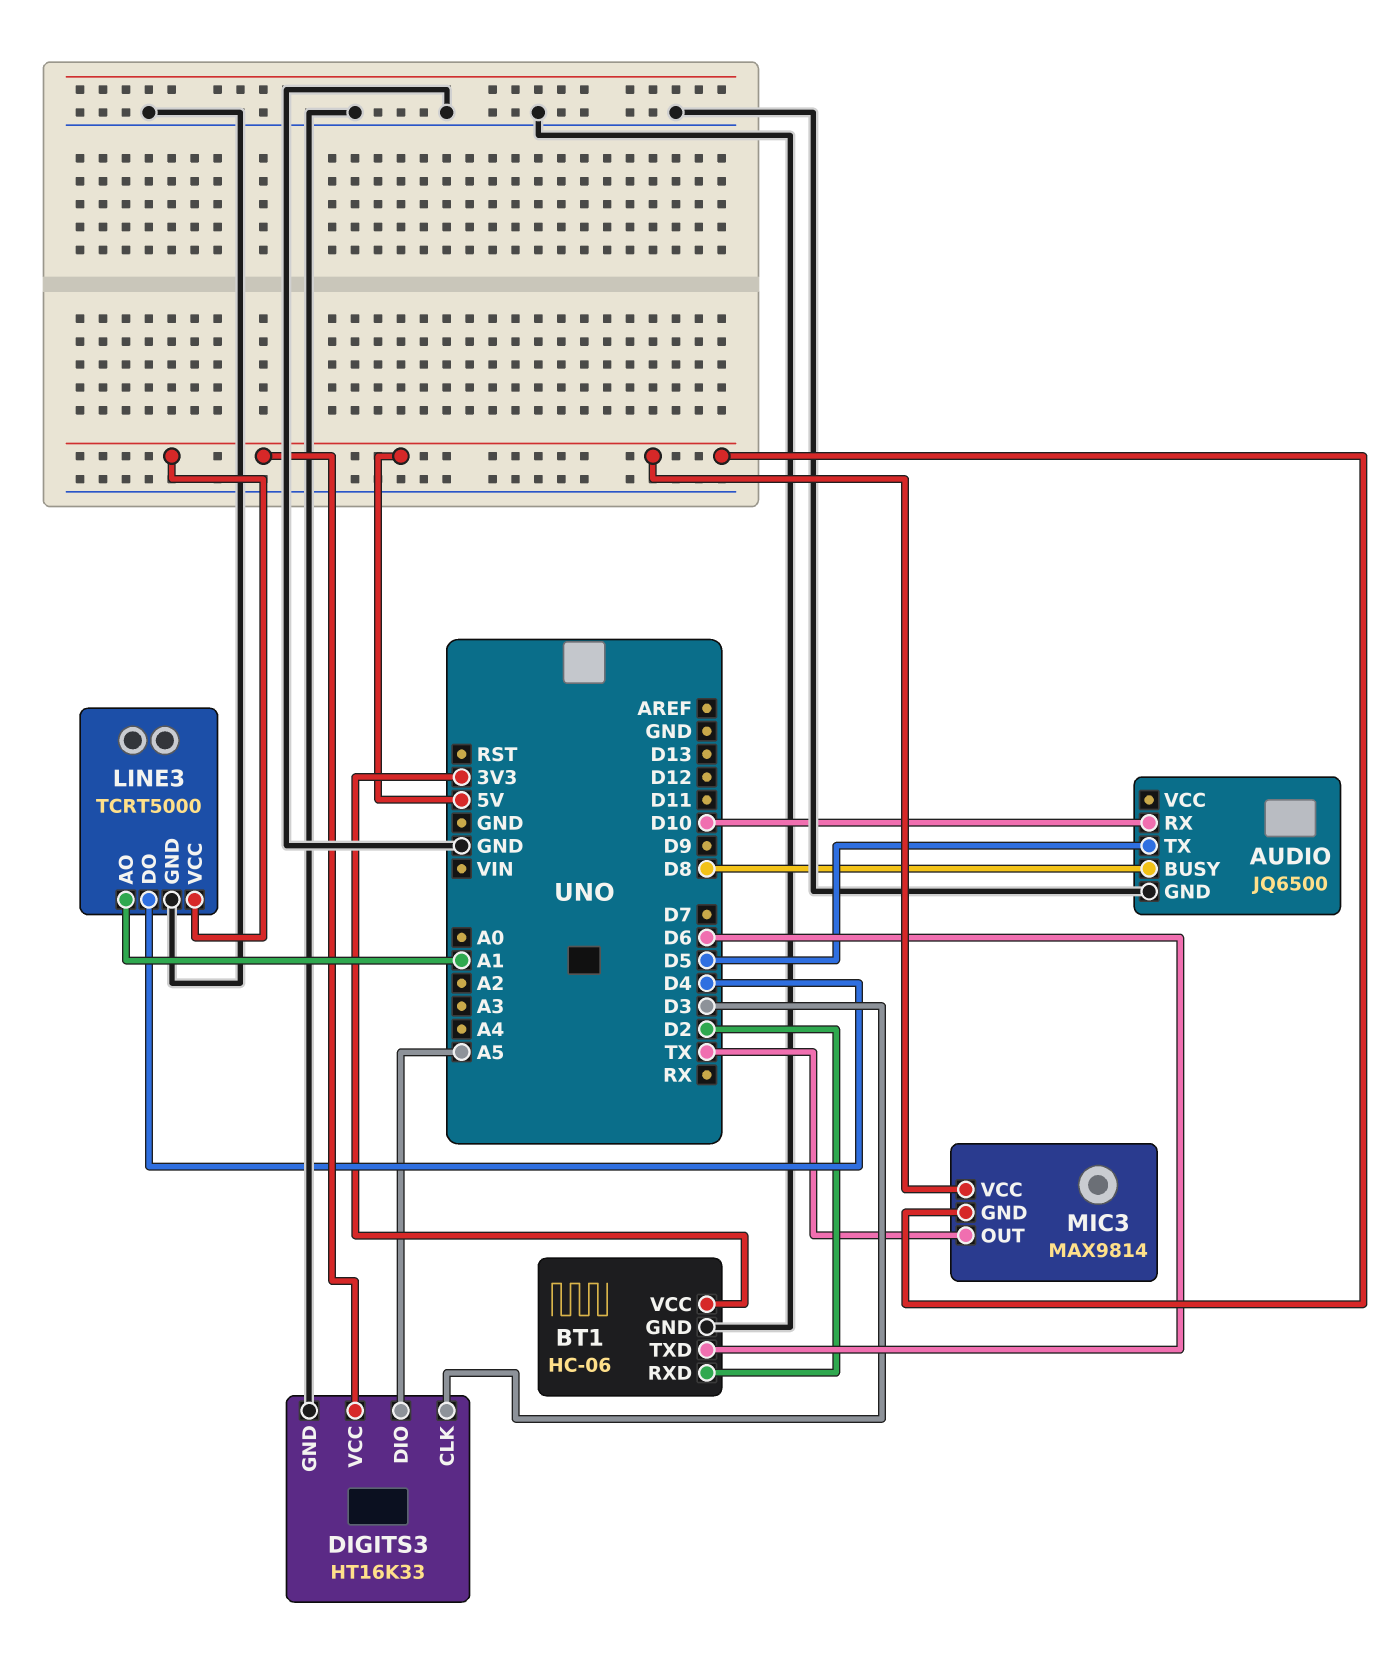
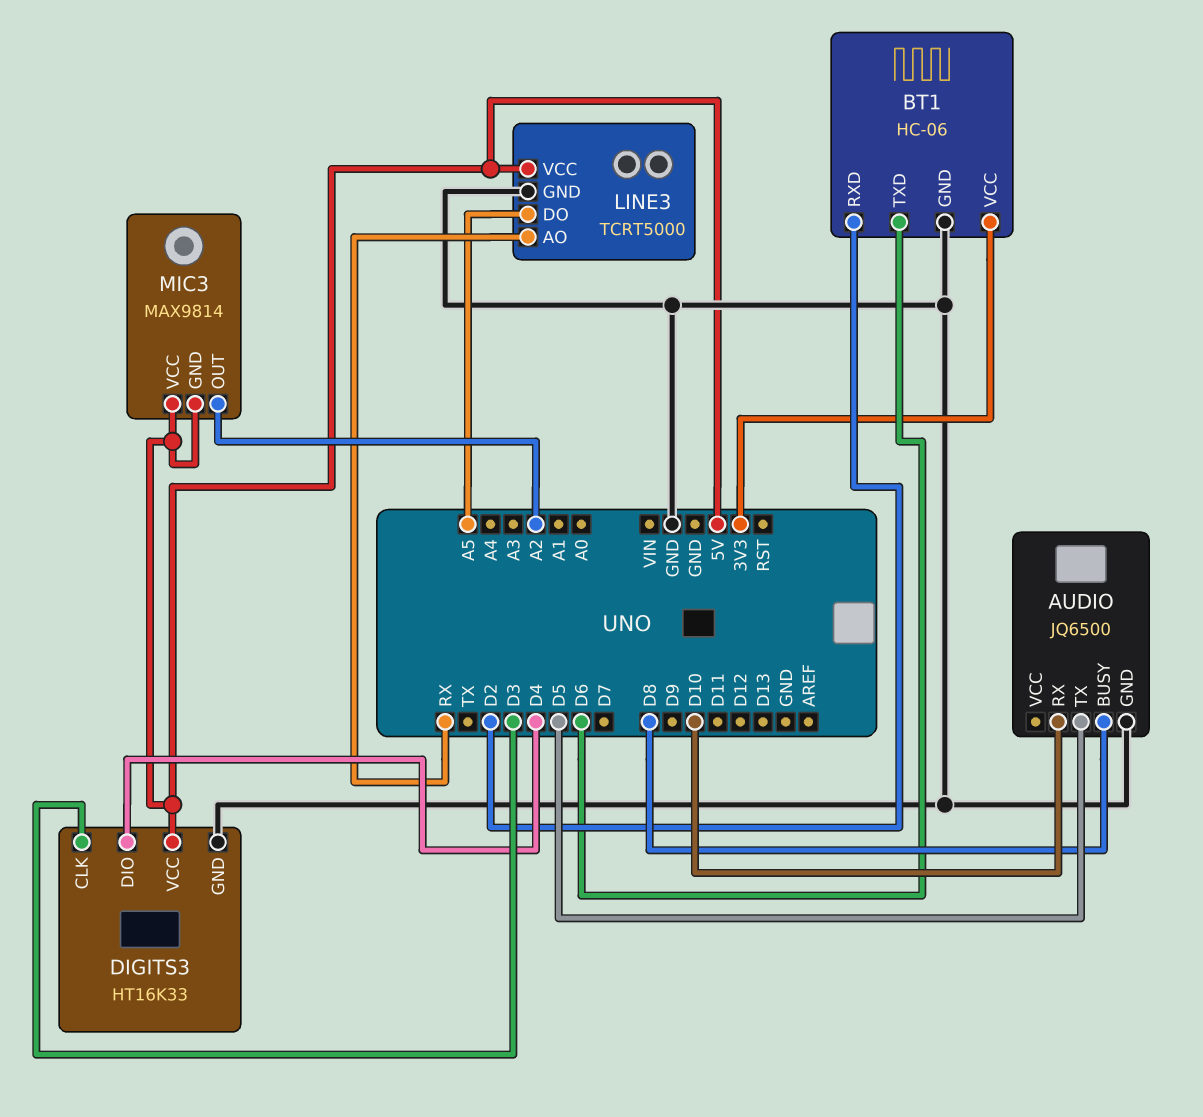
DIGITS3 pin DIO: A5 -> D4
LINE3 pin AO: A1 -> RX
LINE3 pin DO: D4 -> A5
MIC3 pin OUT: TX -> A2

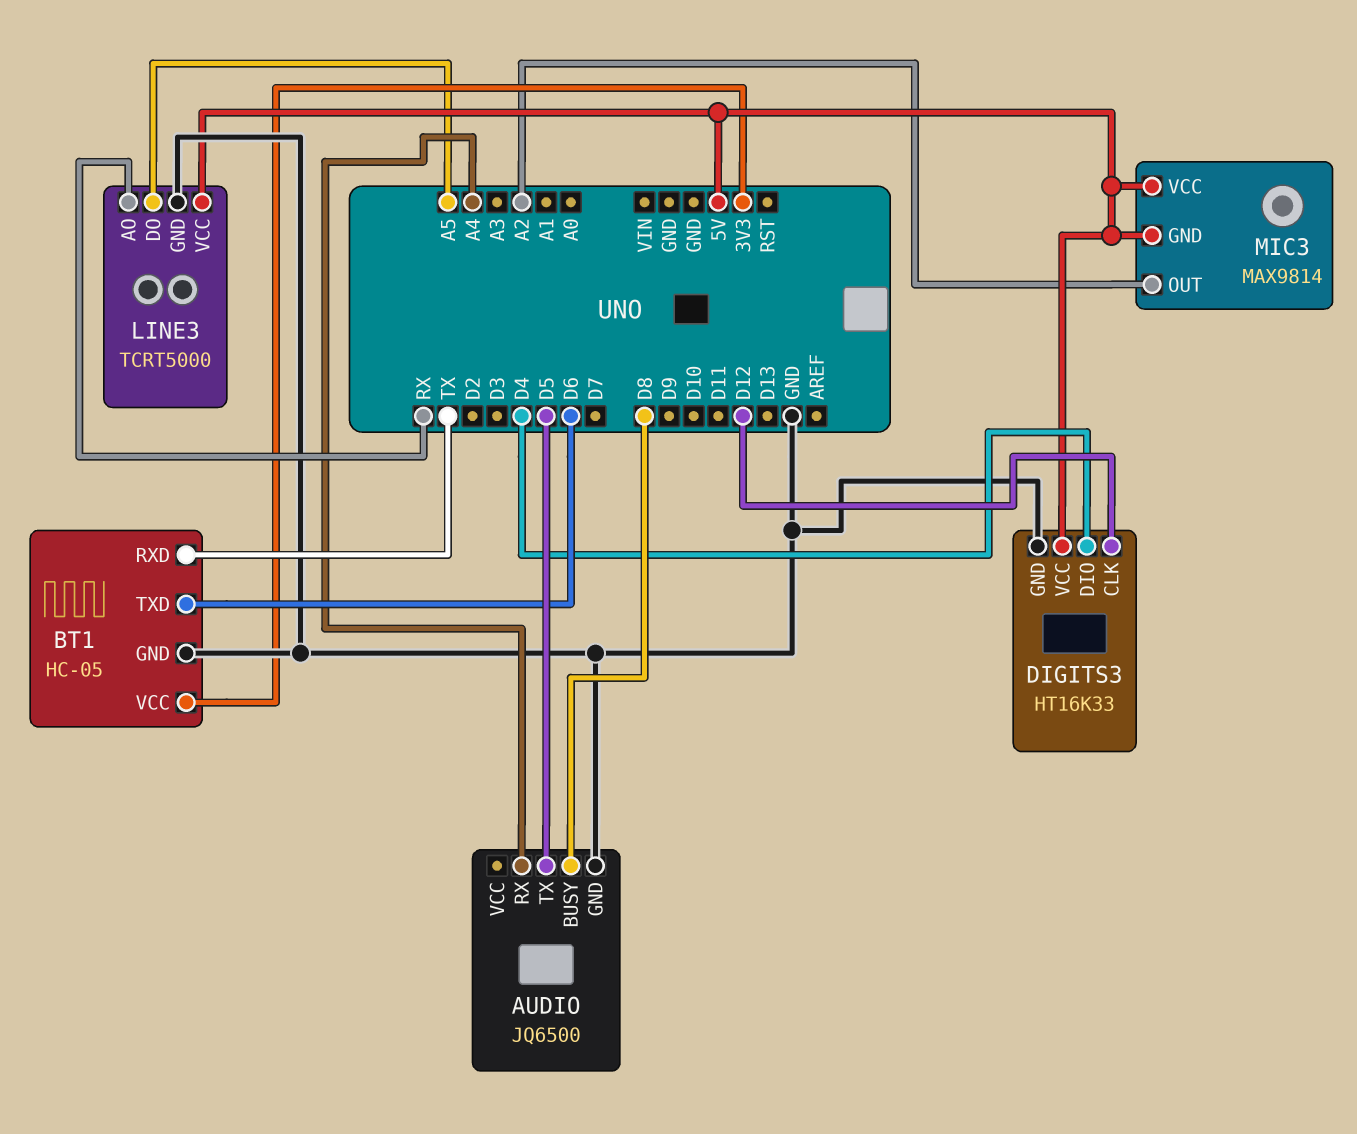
AUDIO pin RX: D10 -> A4
BT1: HC-06 -> HC-05
BT1 pin RXD: D2 -> TX
DIGITS3 pin CLK: D3 -> D12

